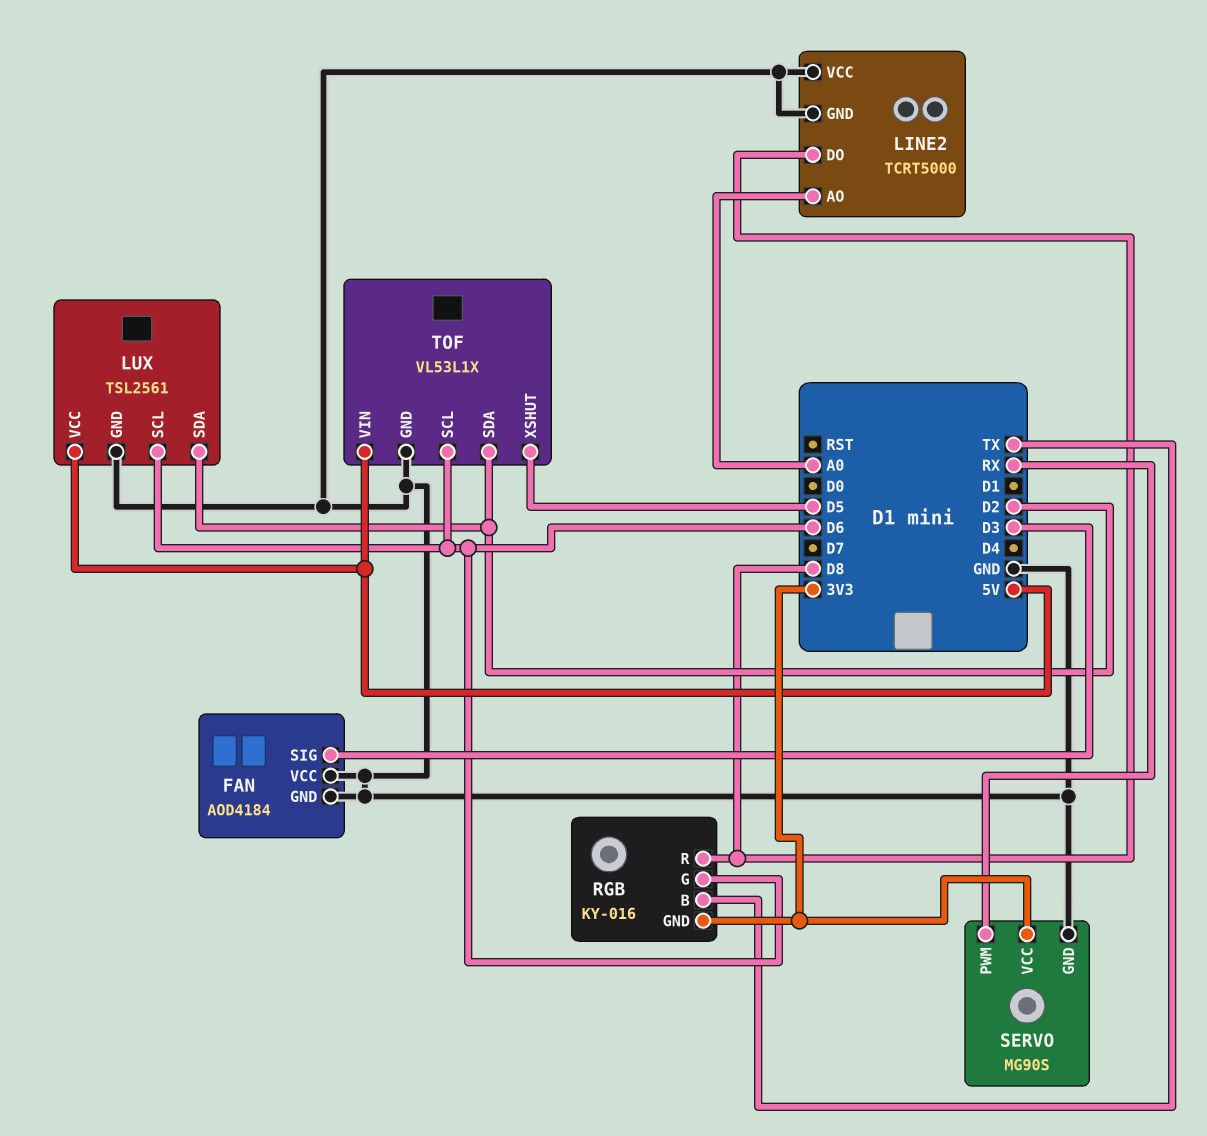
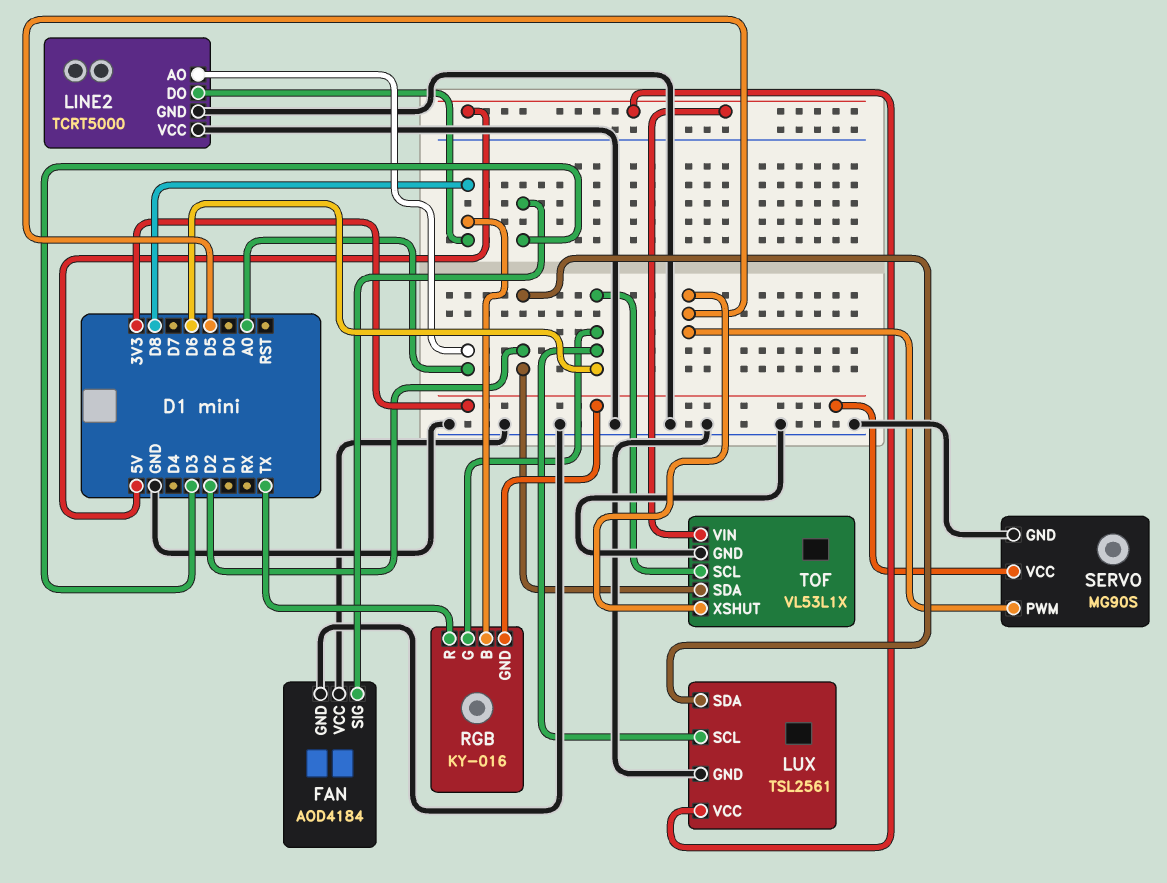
RGB pin B: TX -> D8
RGB pin R: D8 -> TX
SERVO pin PWM: RX -> D5

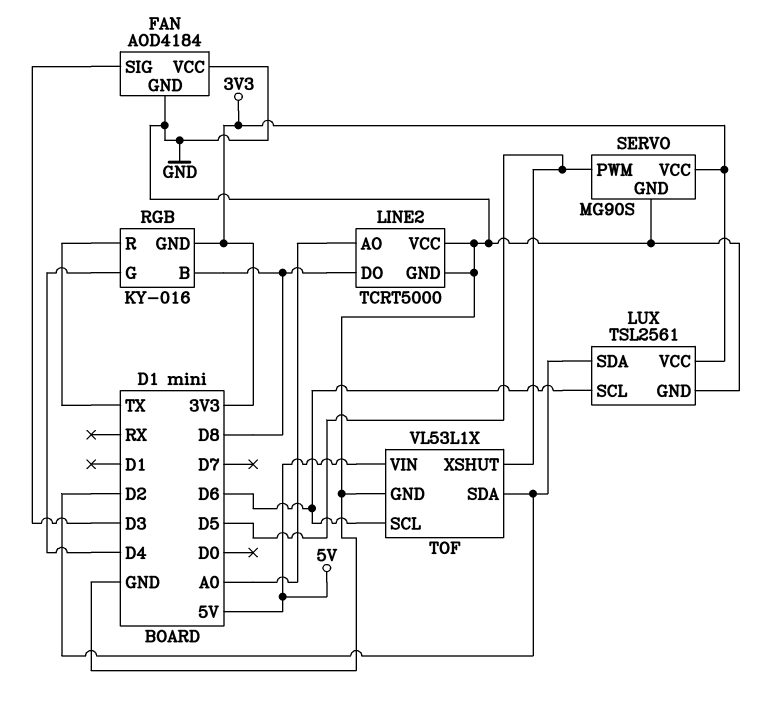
LUX pin VCC: 5V -> 3V3
RGB pin G: D6 -> D4

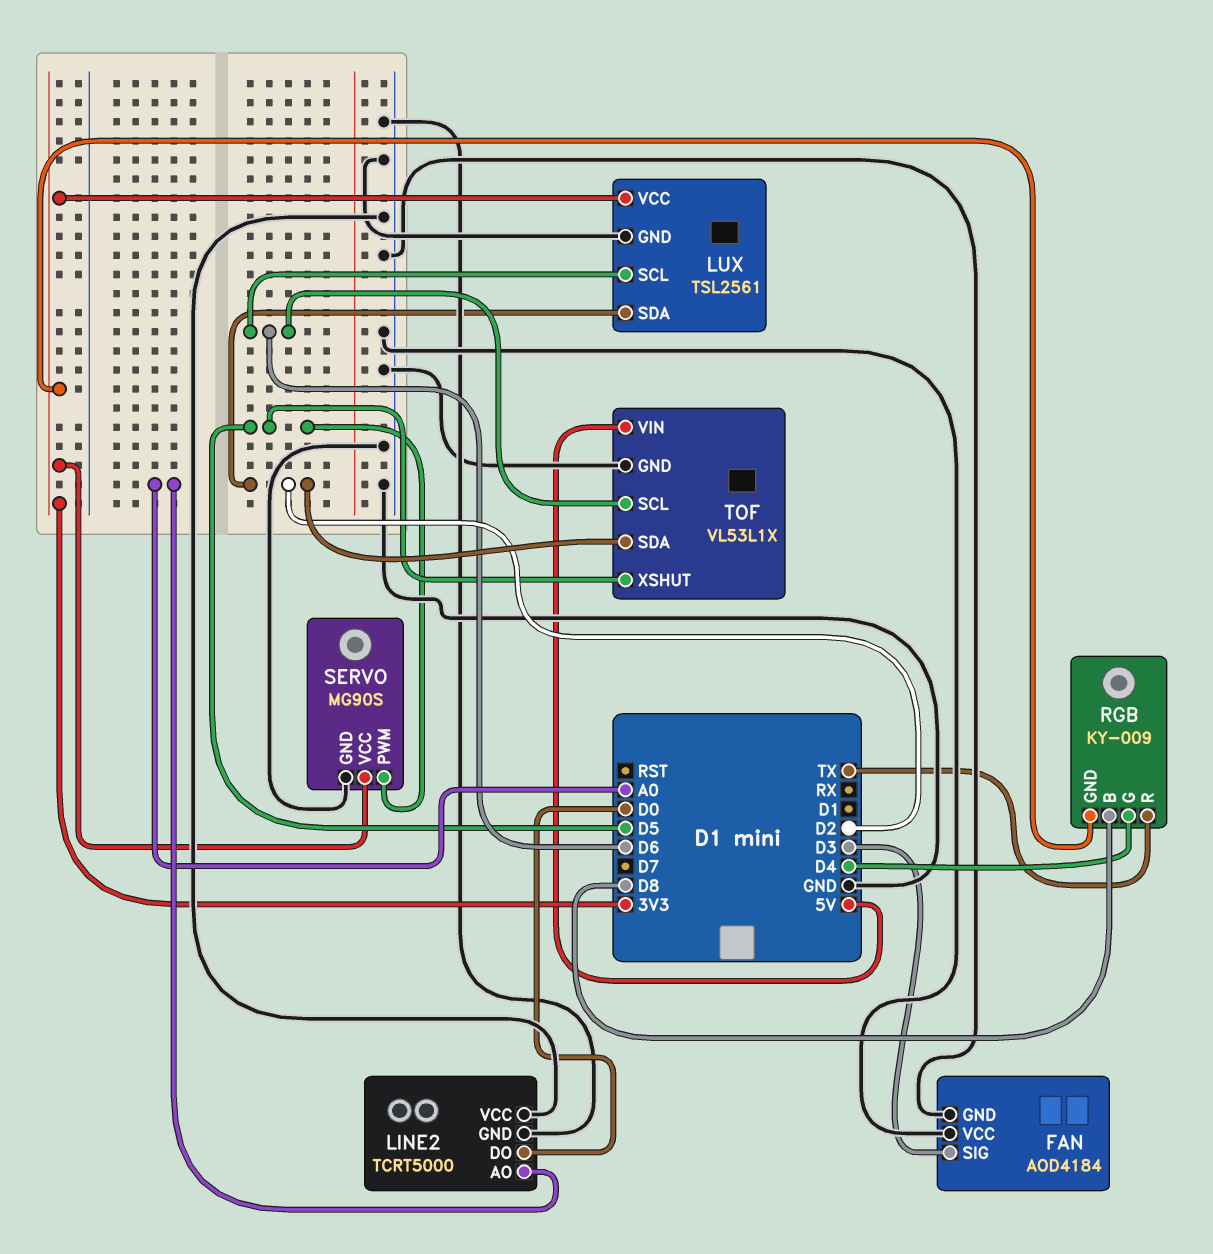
LINE2 pin DO: D8 -> D0
RGB: KY-016 -> KY-009

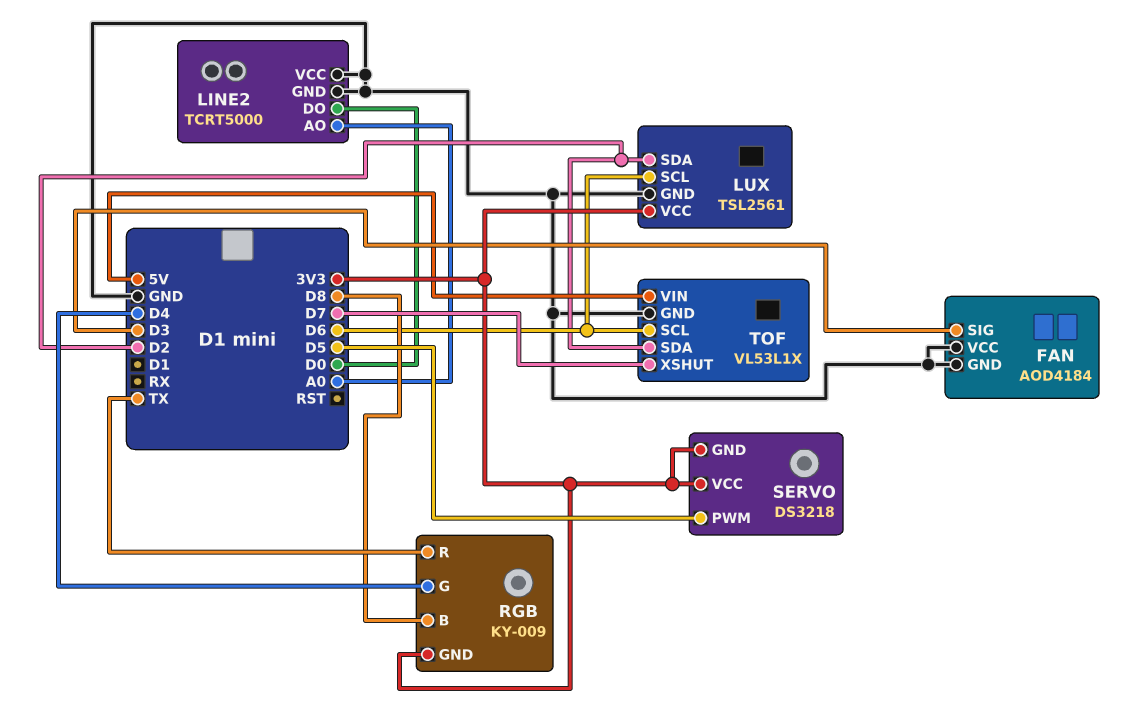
SERVO: MG90S -> DS3218
SERVO pin GND: GND -> 3V3
TOF pin XSHUT: D5 -> D7

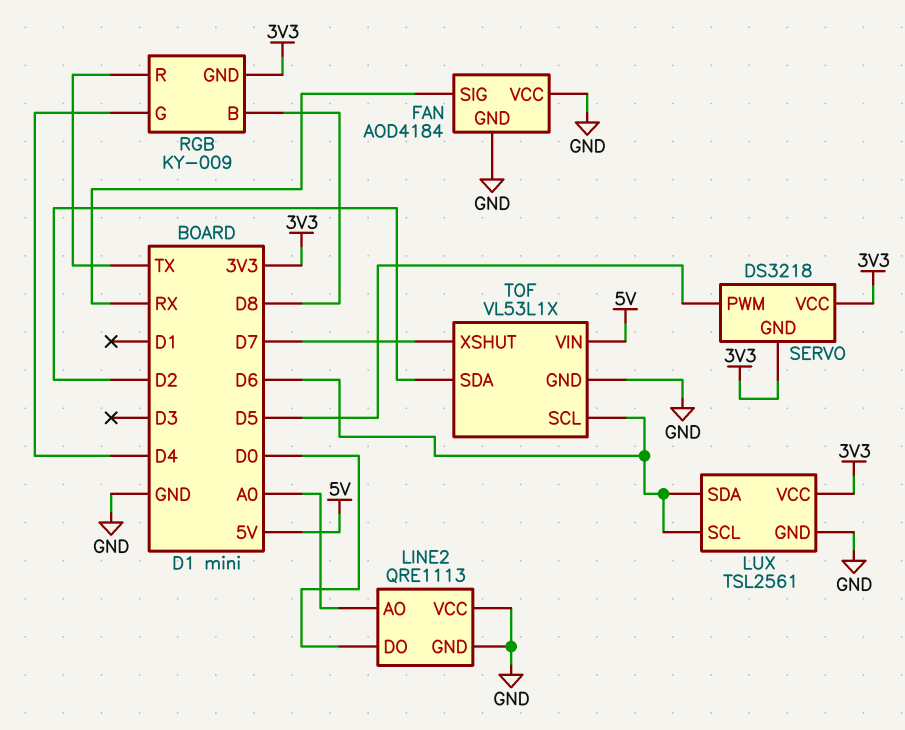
FAN pin SIG: D3 -> RX
LINE2: TCRT5000 -> QRE1113
LUX pin SDA: D2 -> D6

